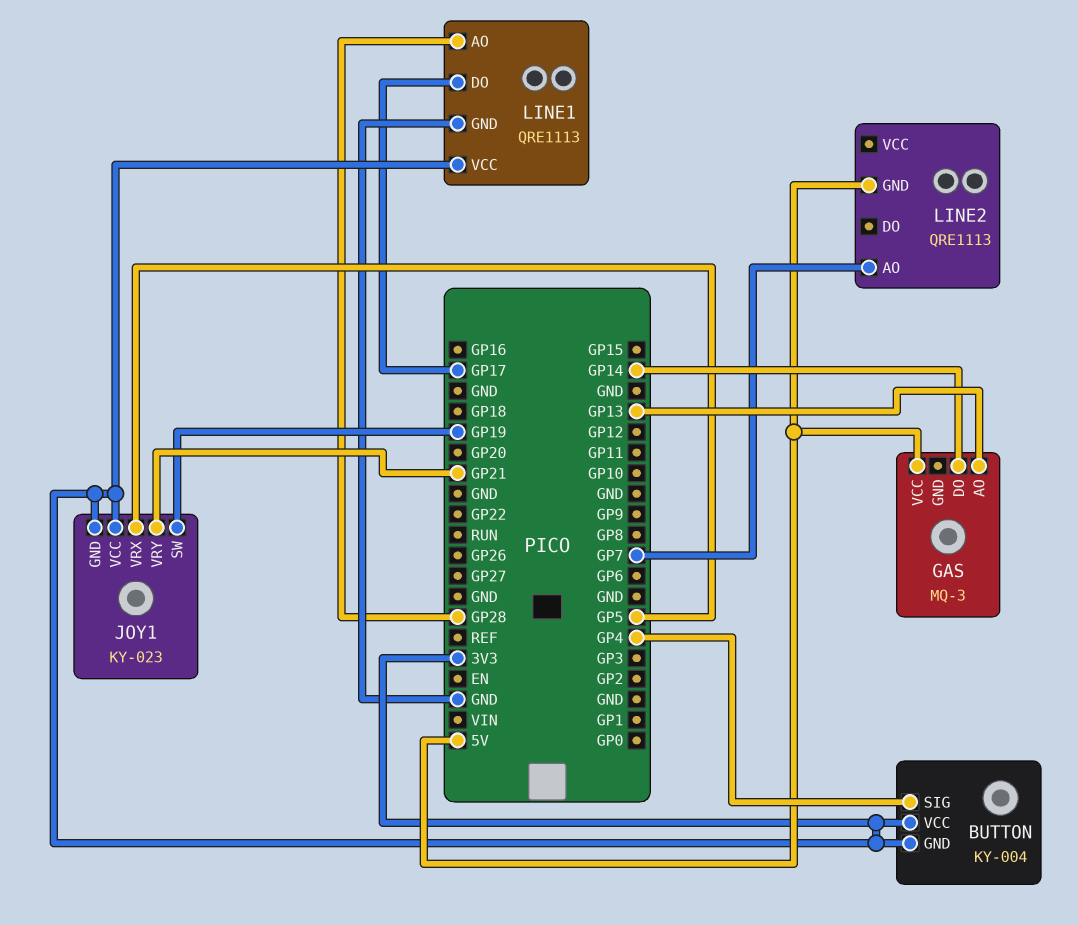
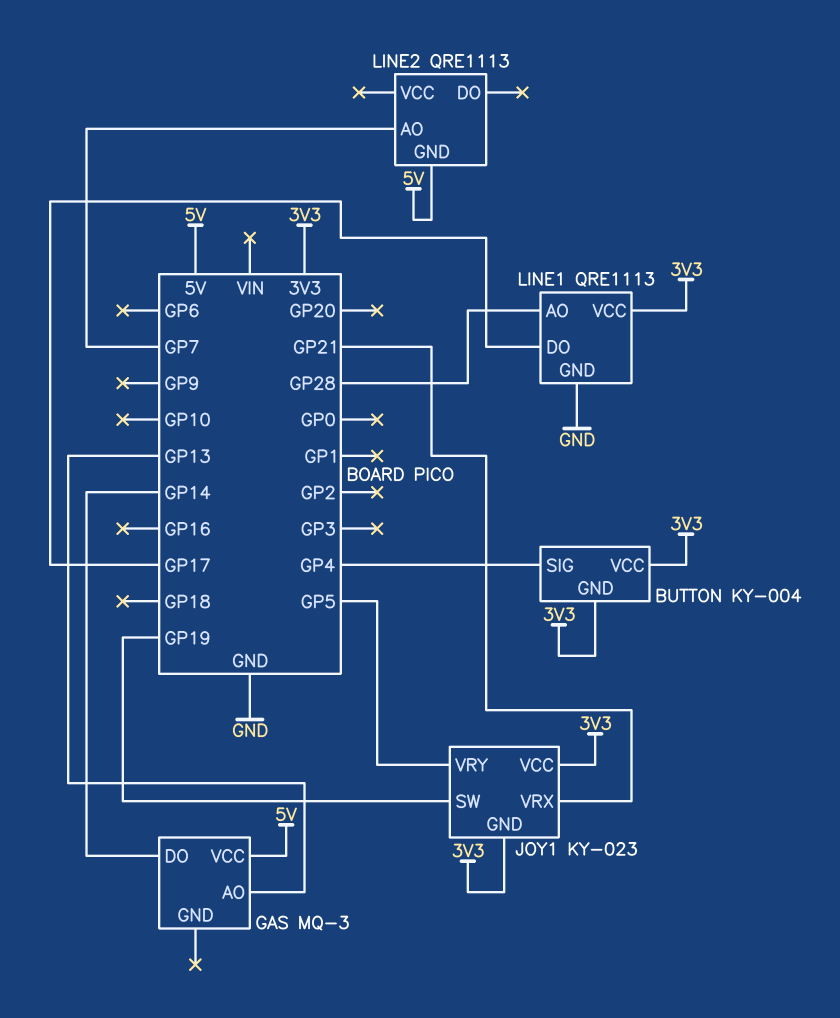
JOY1 pin VRX: GP5 -> GP21
JOY1 pin VRY: GP21 -> GP5

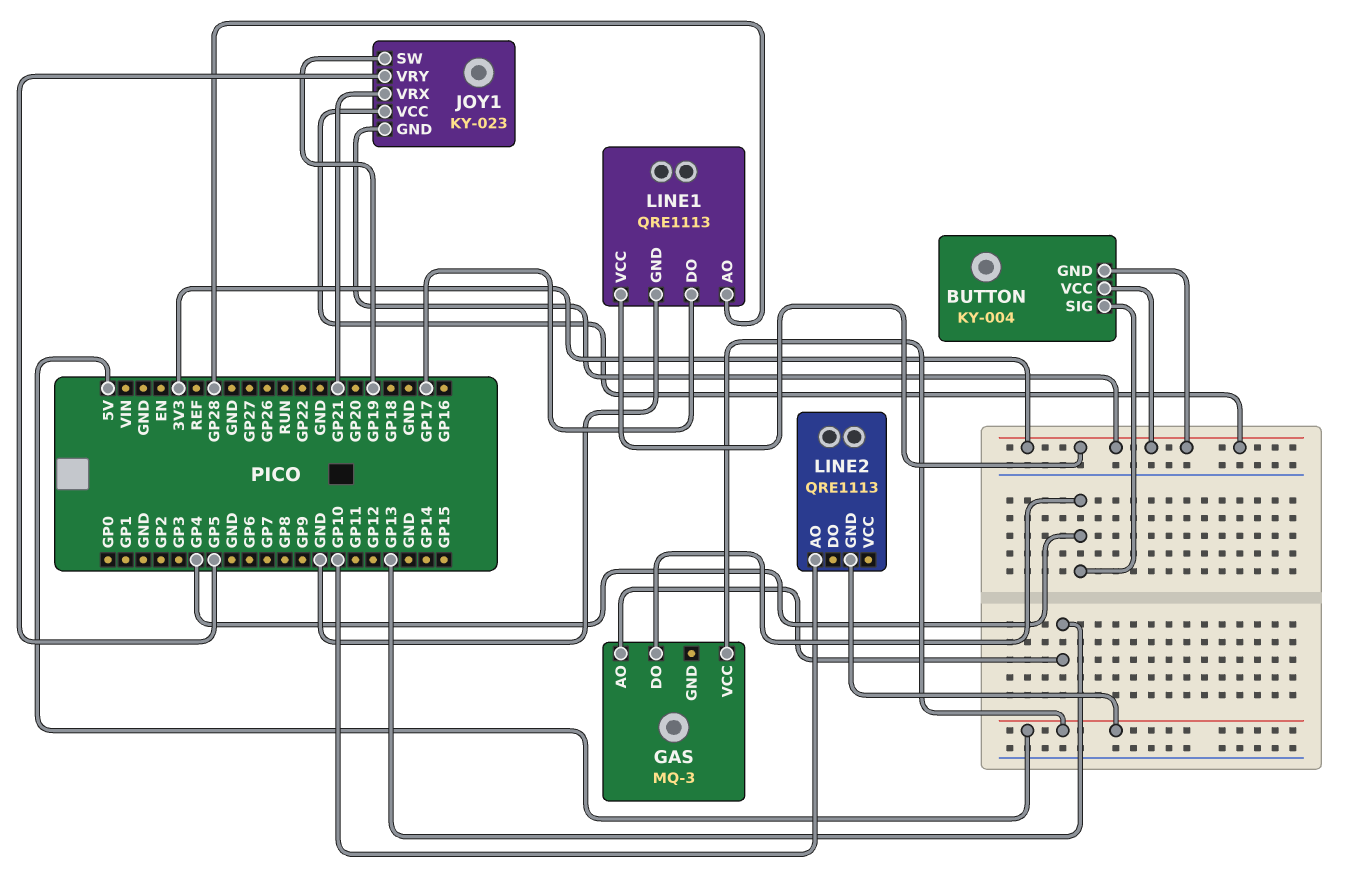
GAS pin DO: GP14 -> GP4
LINE2 pin AO: GP7 -> GP10

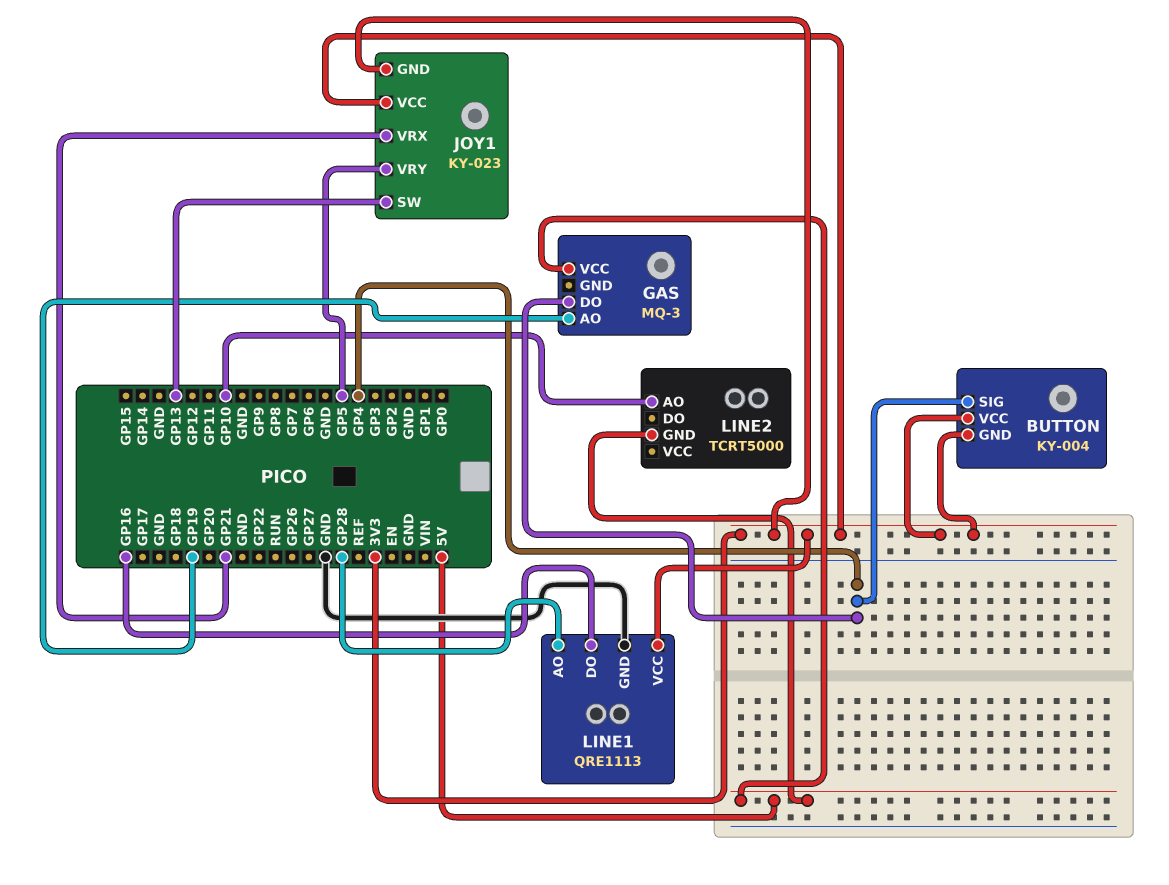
GAS pin AO: GP13 -> GP19
JOY1 pin SW: GP19 -> GP13
LINE1 pin DO: GP17 -> GP16
LINE2: QRE1113 -> TCRT5000

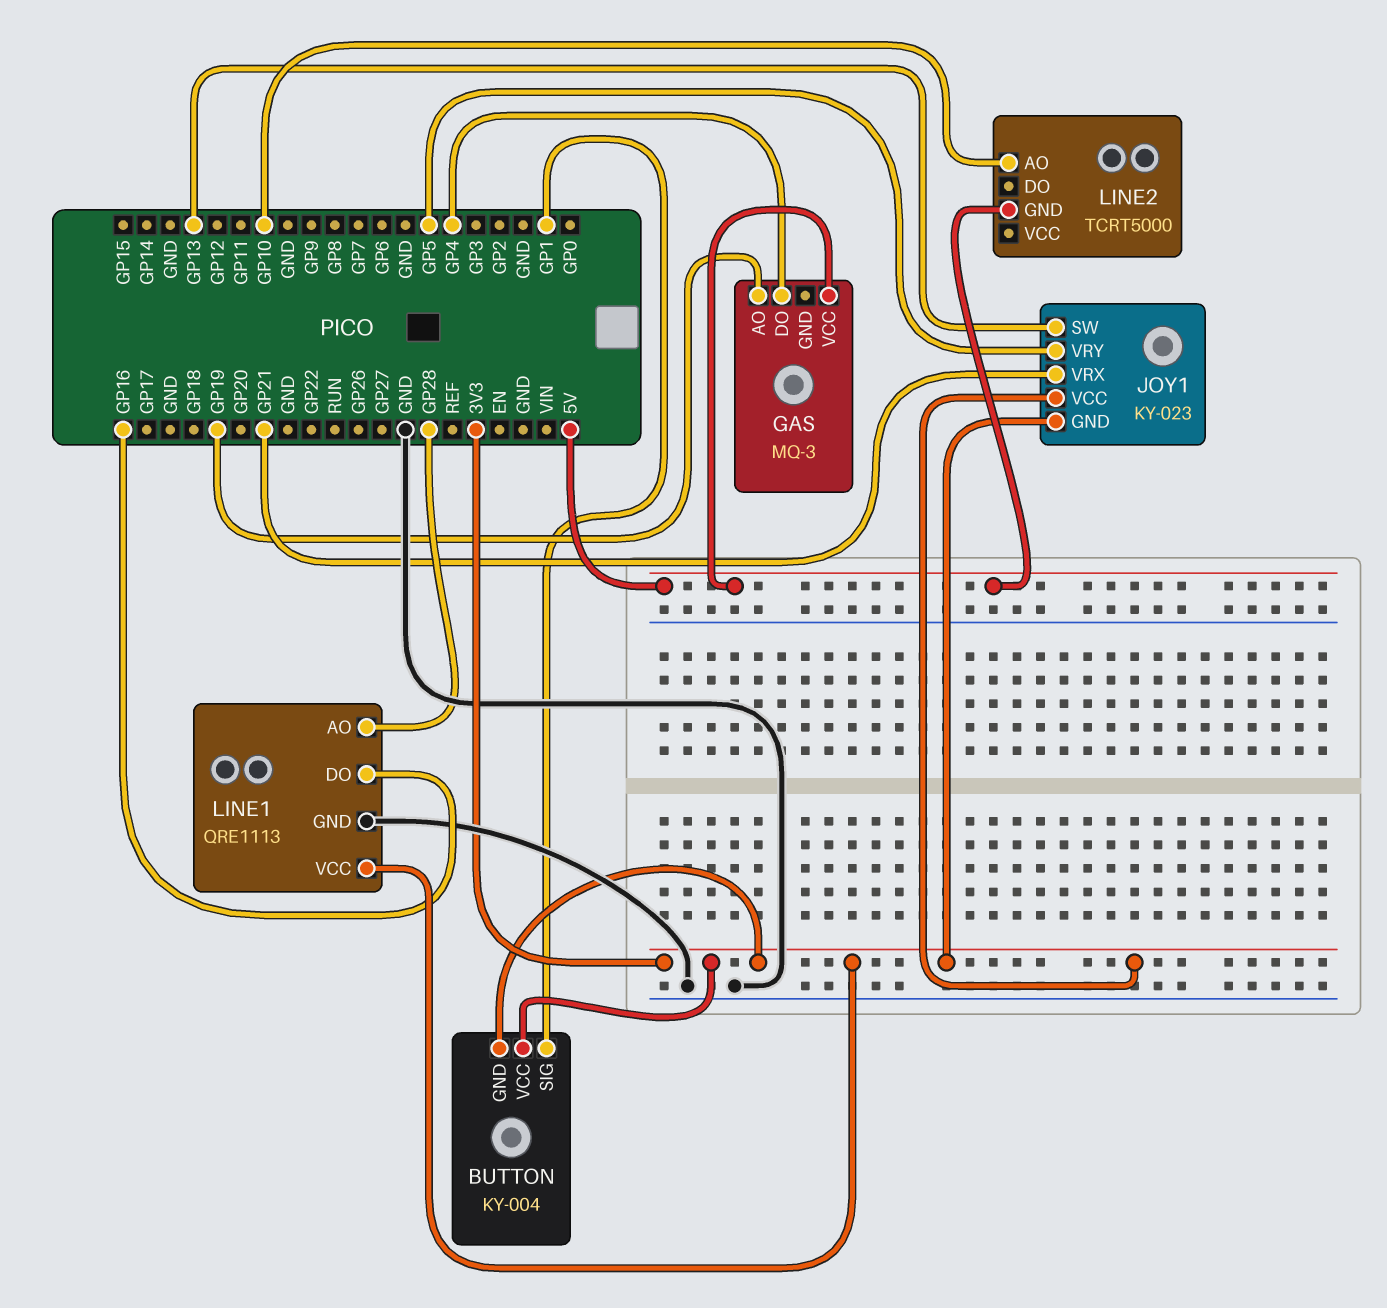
BUTTON pin SIG: GP4 -> GP1

